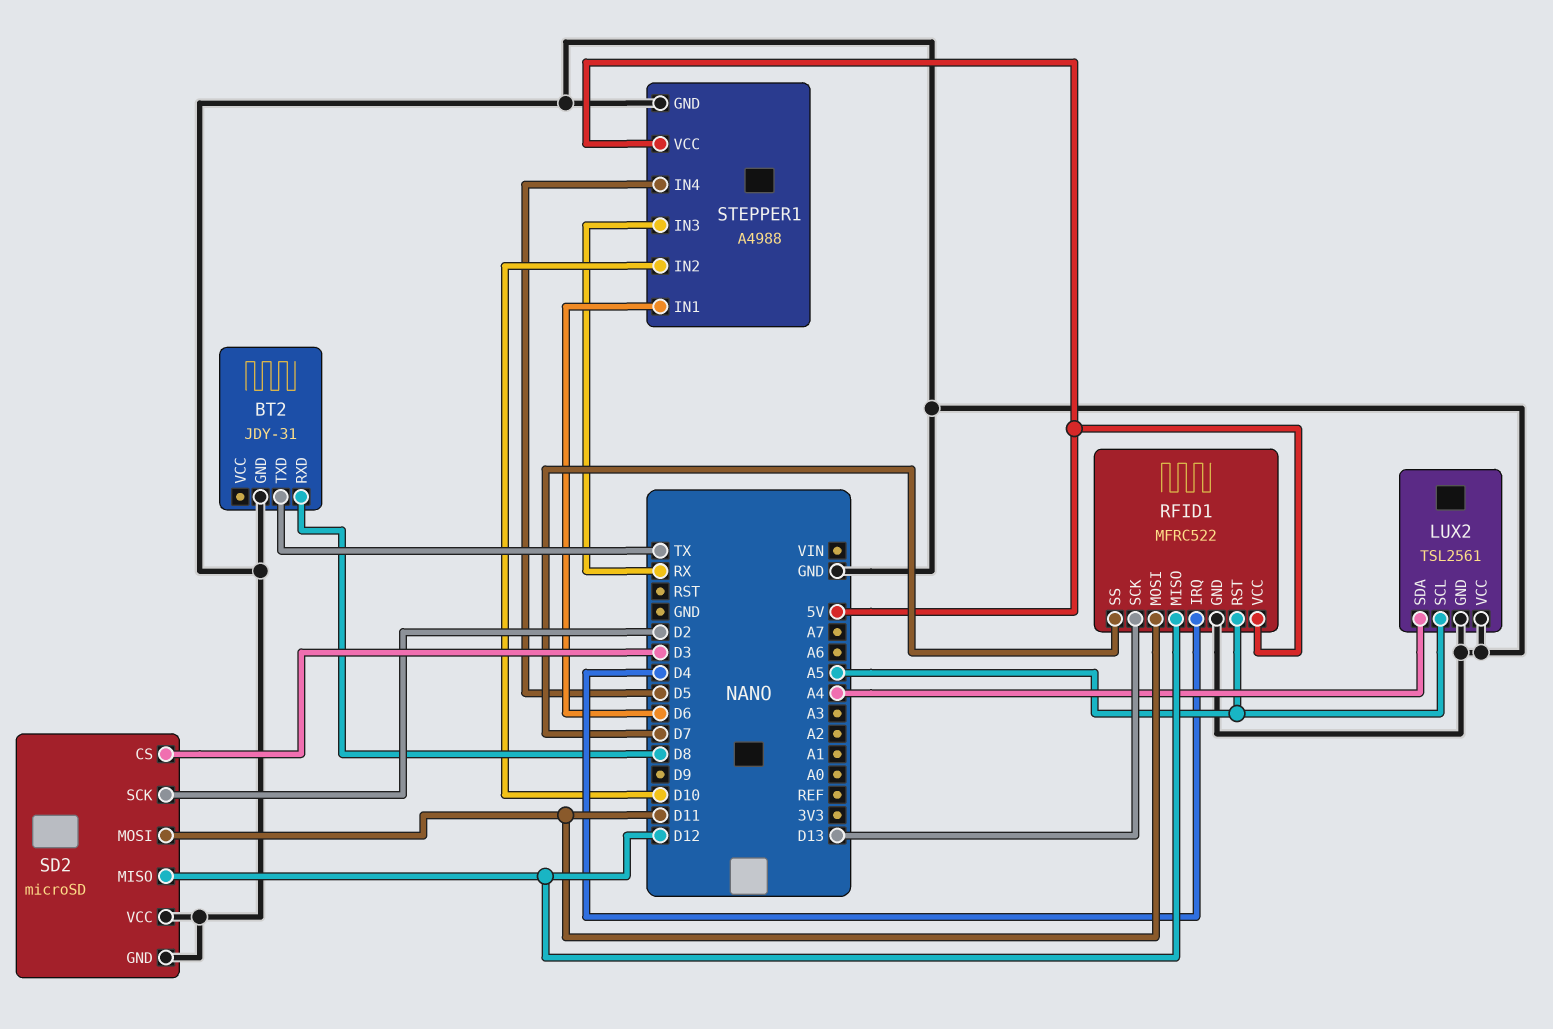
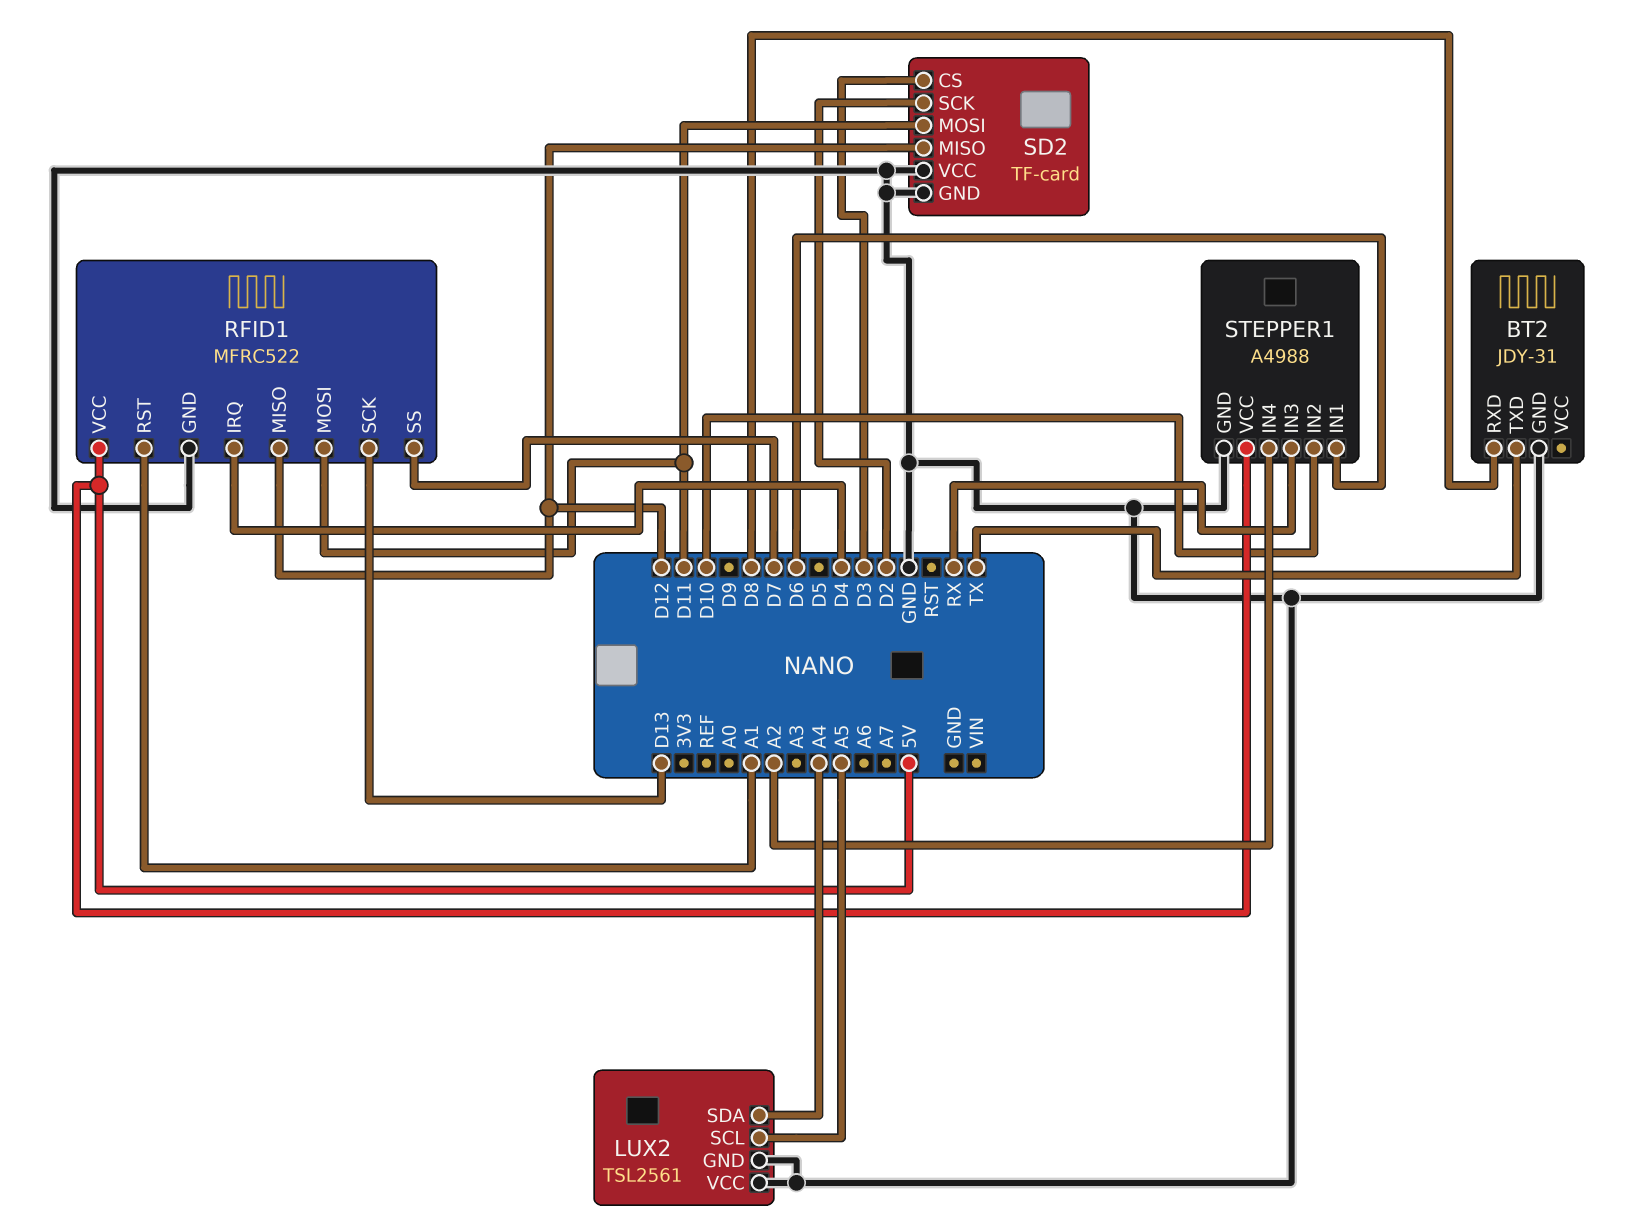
RFID1 pin RST: A5 -> A1
SD2: microSD -> TF-card
STEPPER1 pin IN4: D5 -> A2

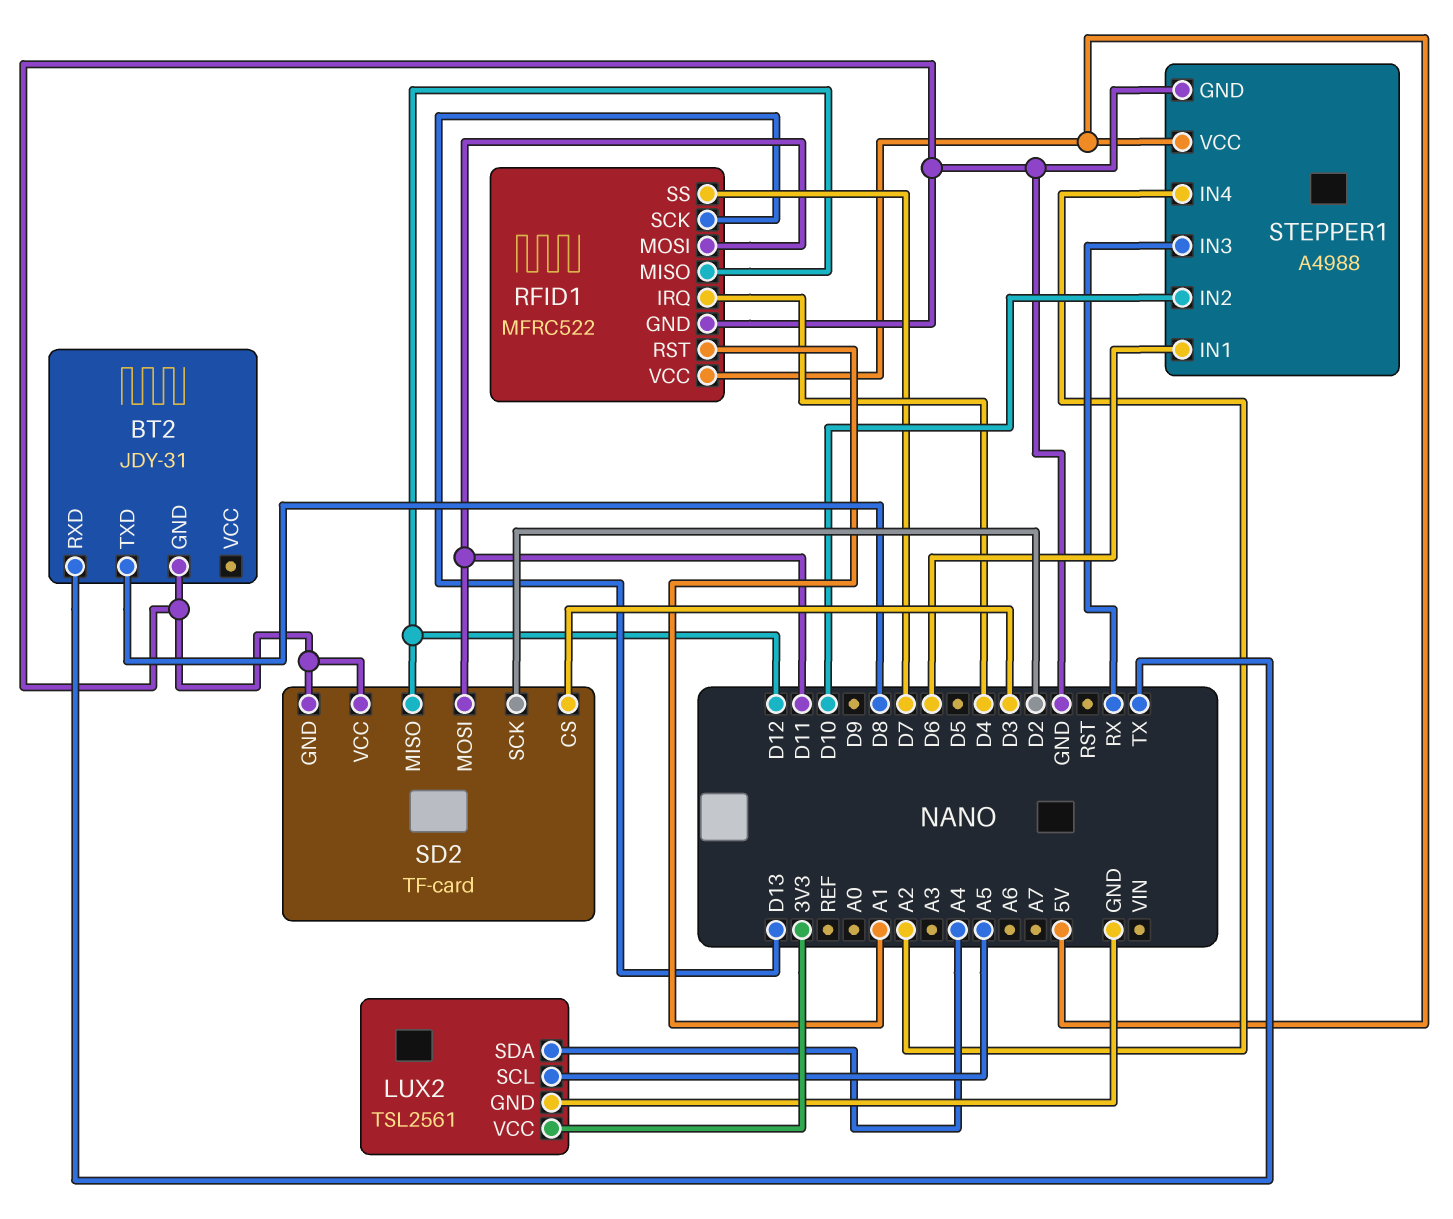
BT2 pin RXD: D8 -> TX
BT2 pin TXD: TX -> D8
LUX2 pin VCC: GND -> 3V3

